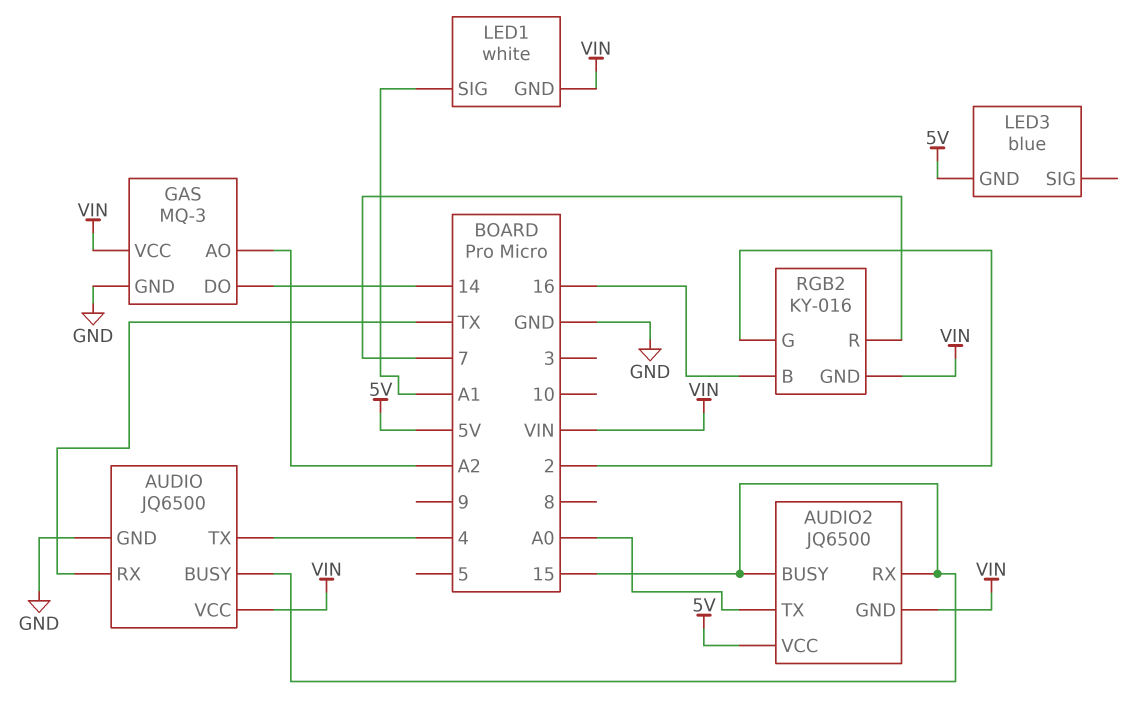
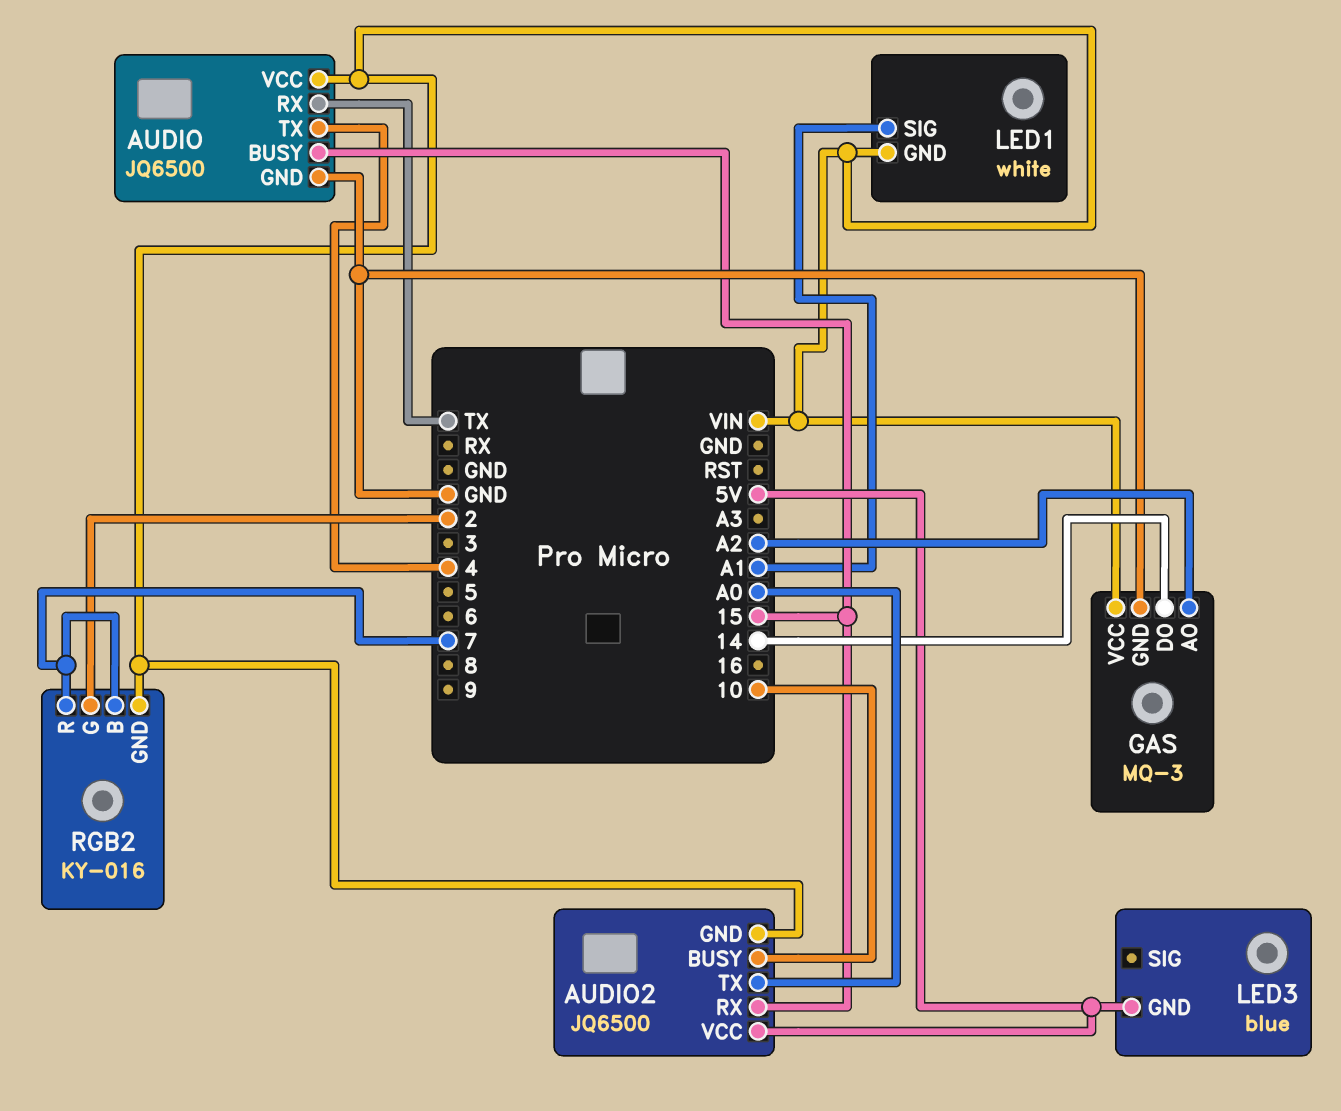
AUDIO2 pin BUSY: 15 -> 10
RGB2 pin B: 16 -> 7

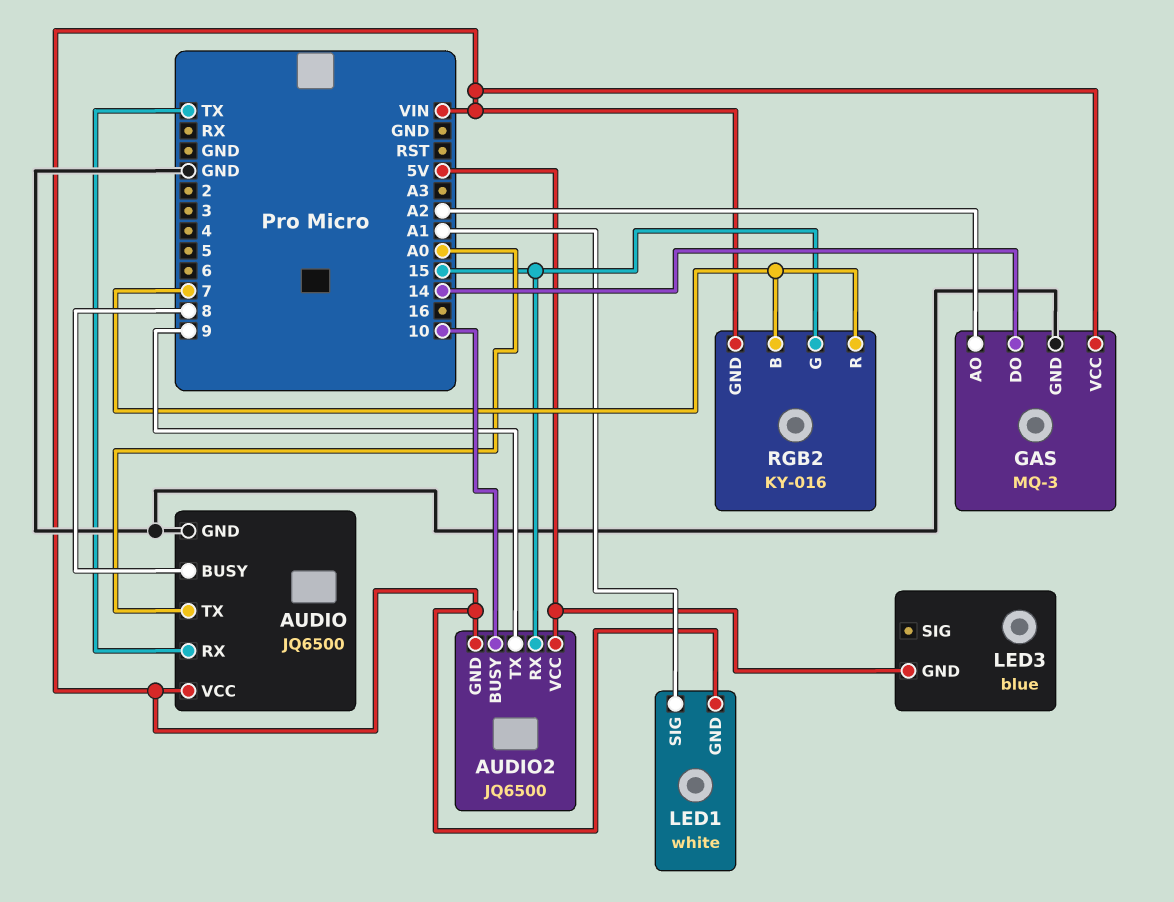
AUDIO pin BUSY: 15 -> 8
AUDIO pin TX: 4 -> A0
AUDIO2 pin TX: A0 -> 9
RGB2 pin G: 2 -> 15

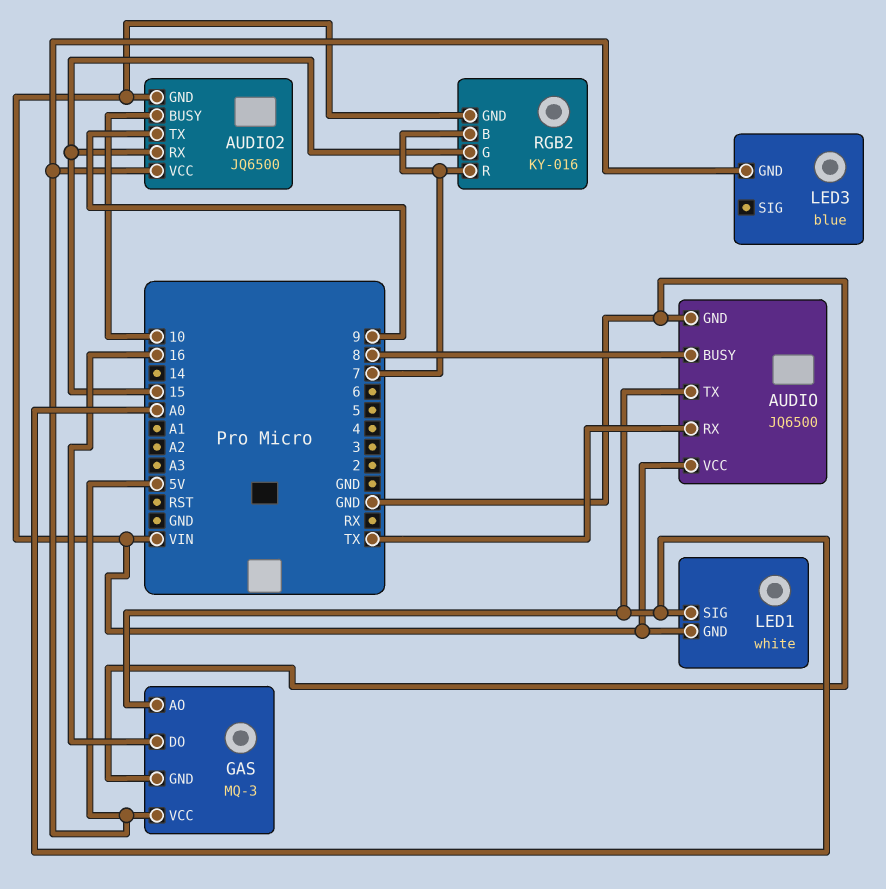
GAS pin AO: A2 -> A0
GAS pin DO: 14 -> 16
GAS pin VCC: VIN -> 5V
LED1 pin SIG: A1 -> A0

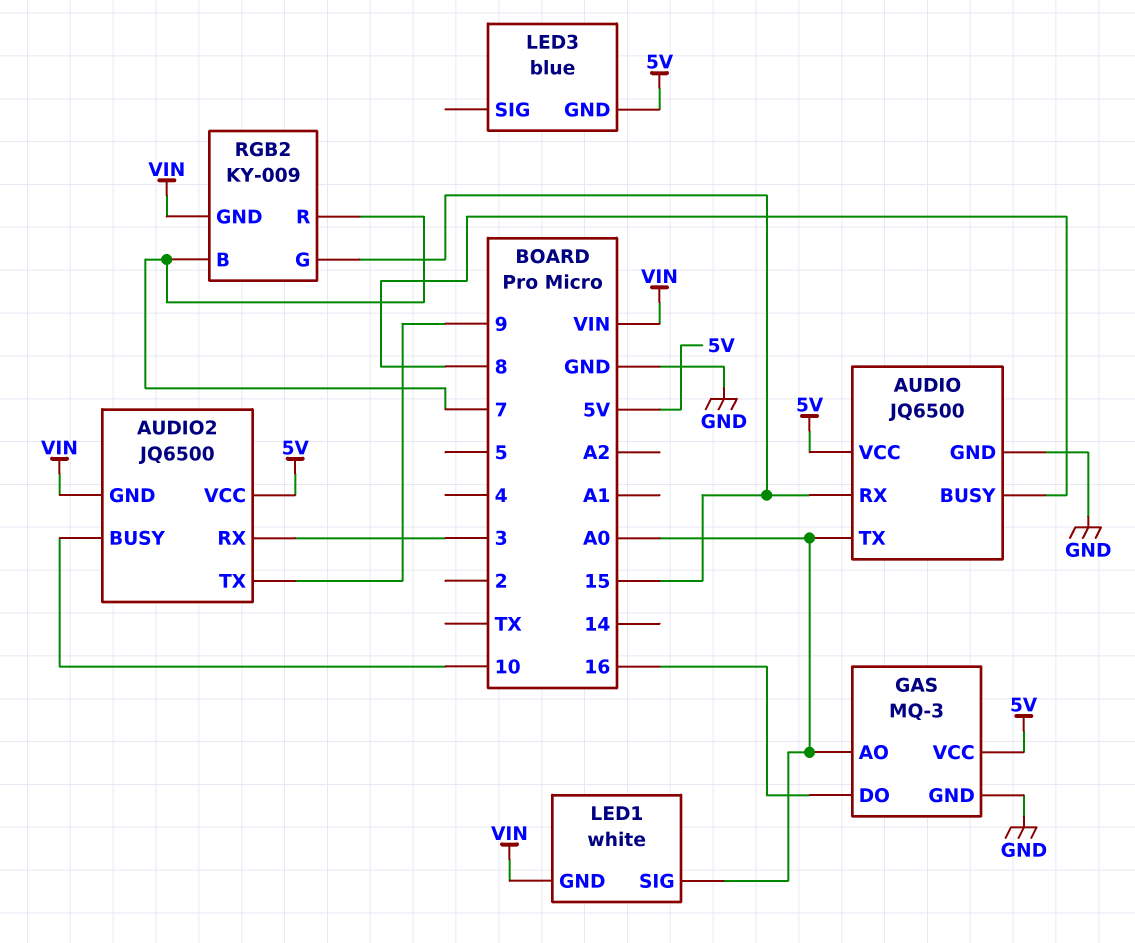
AUDIO pin RX: TX -> 15
AUDIO pin VCC: VIN -> 5V
AUDIO2 pin RX: 15 -> 3
RGB2: KY-016 -> KY-009

